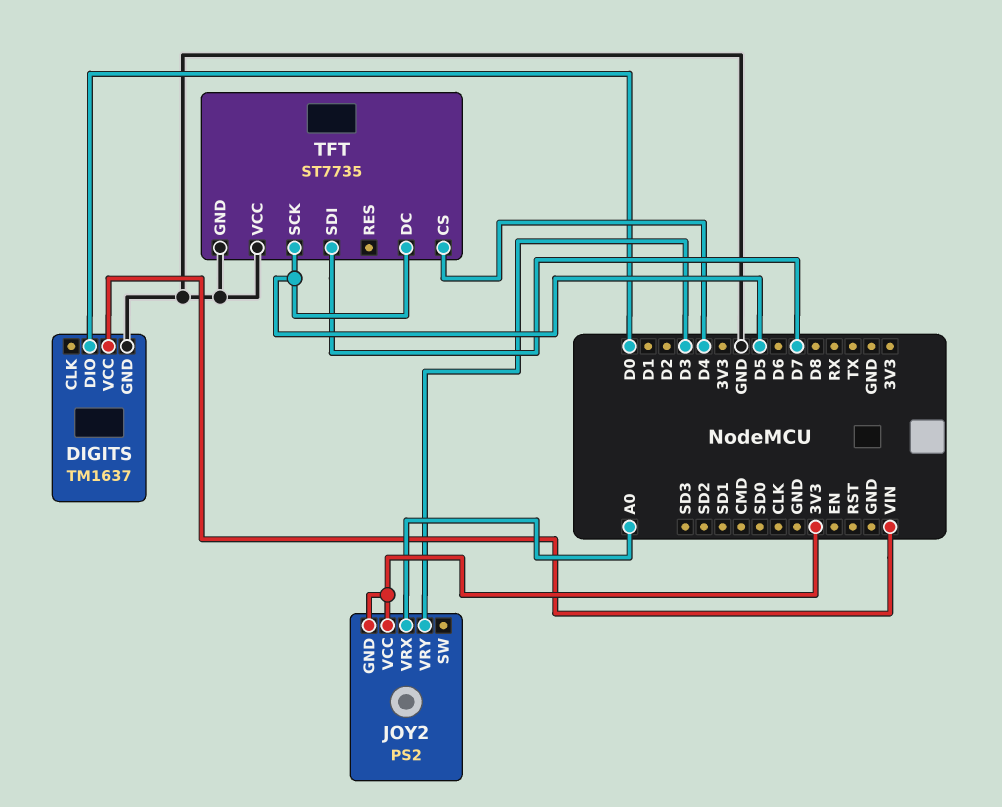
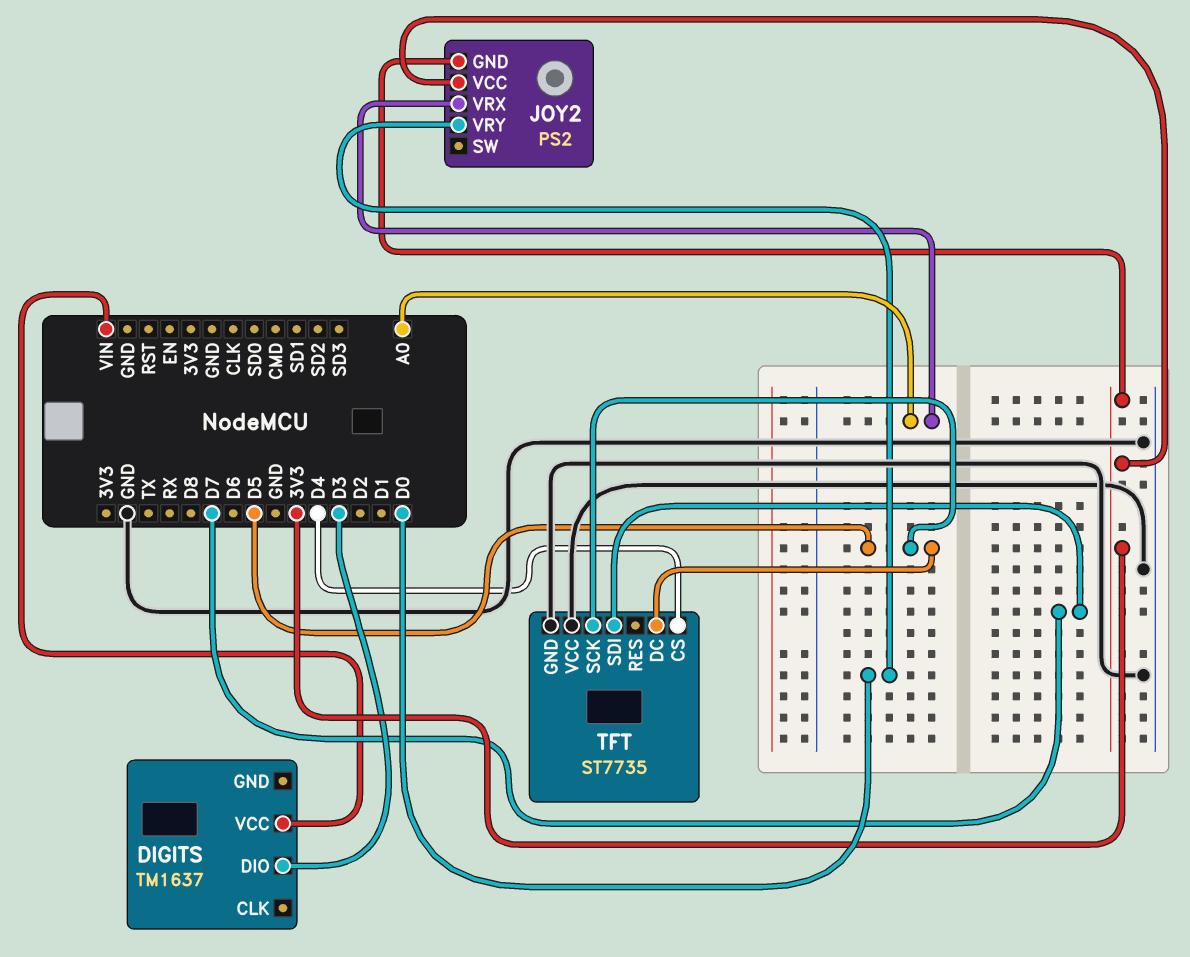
DIGITS pin DIO: D0 -> D3
DIGITS pin GND: GND -> none
JOY2 pin VRY: D3 -> D0

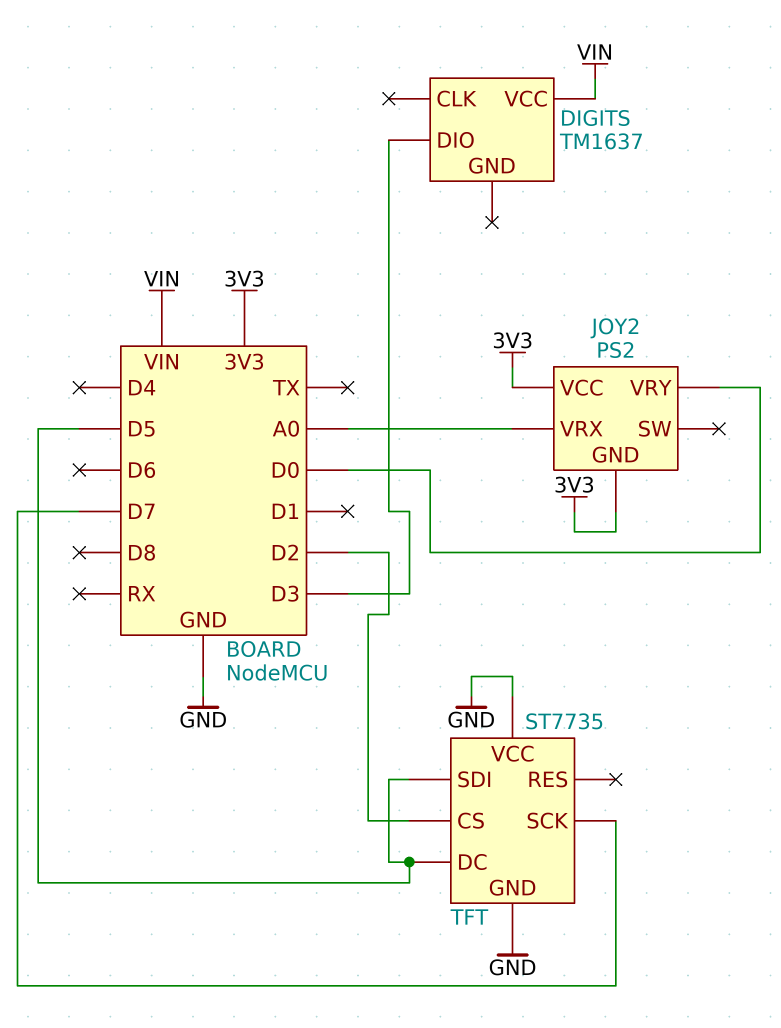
TFT pin CS: D4 -> D2
TFT pin SCK: D5 -> D7
TFT pin SDI: D7 -> D5

